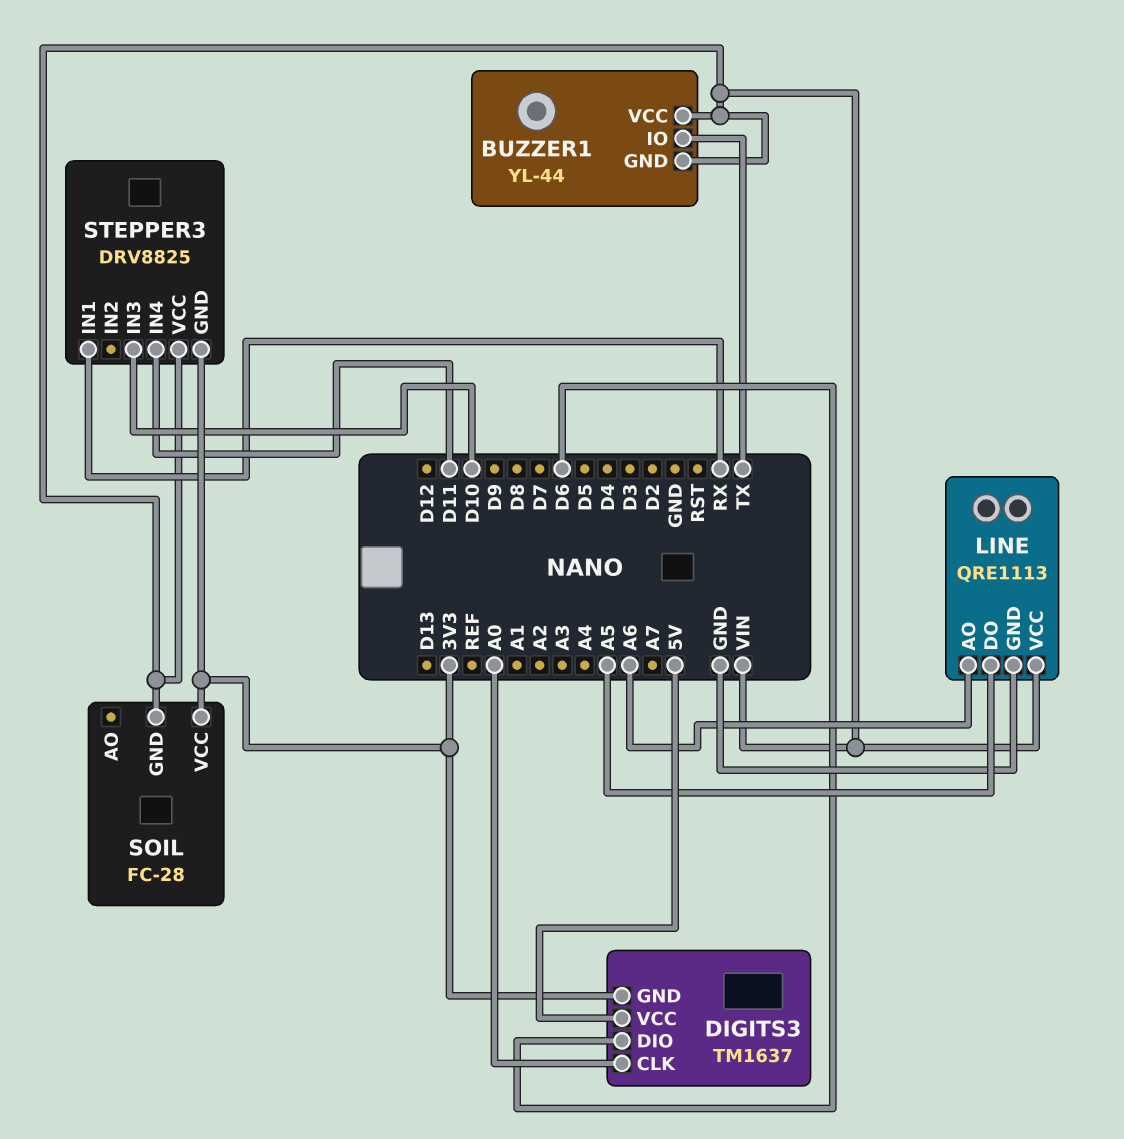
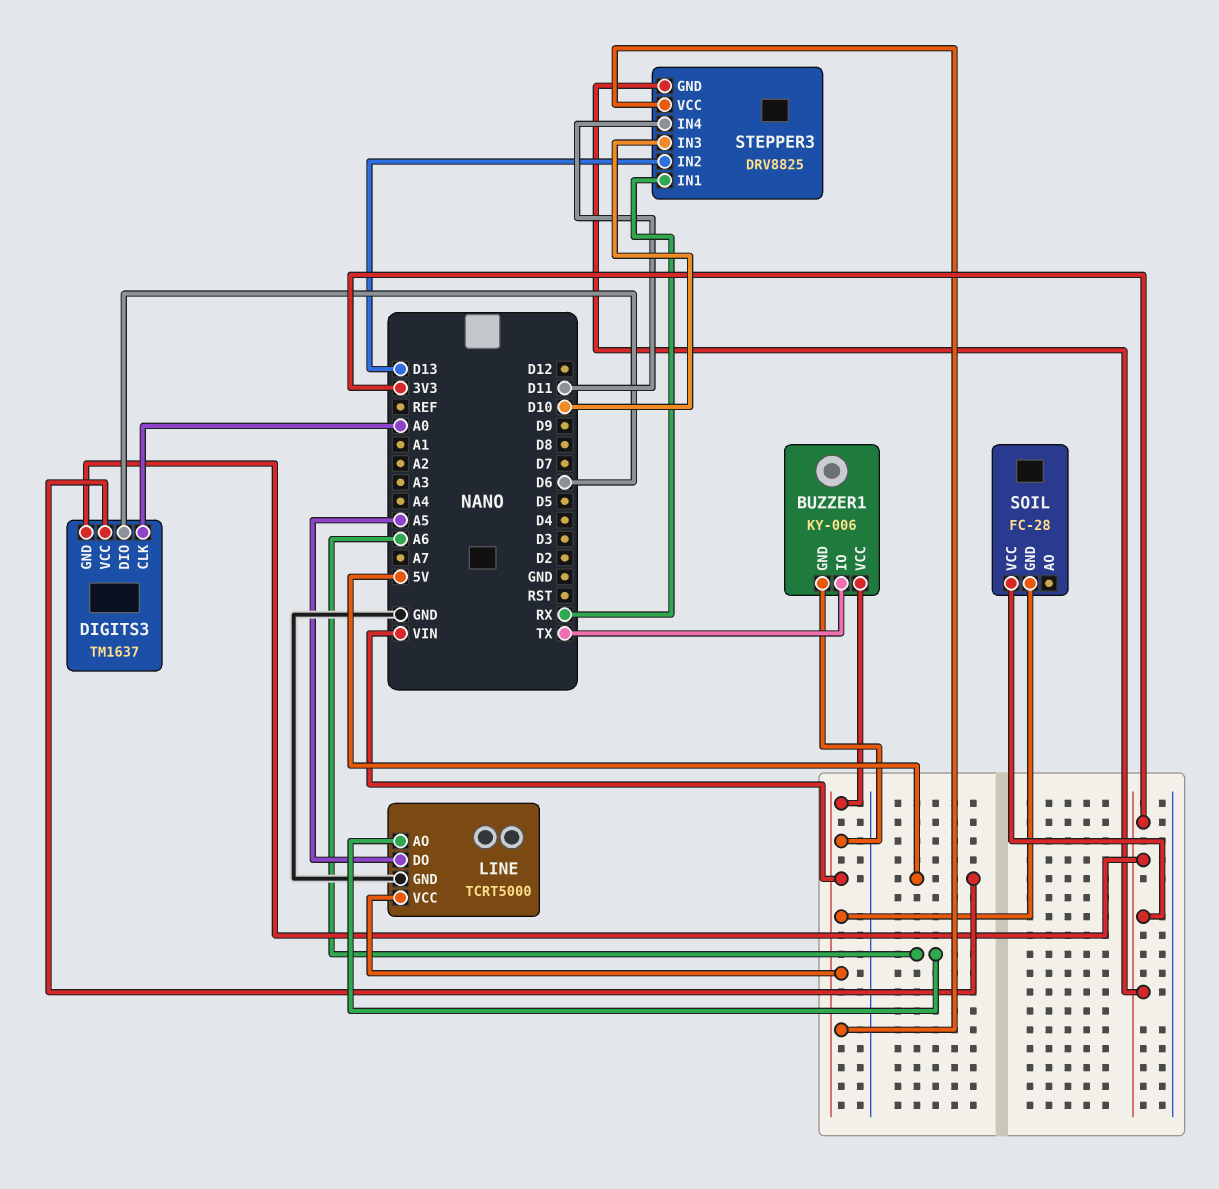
BUZZER1: YL-44 -> KY-006
LINE: QRE1113 -> TCRT5000
STEPPER3 pin IN2: none -> D13

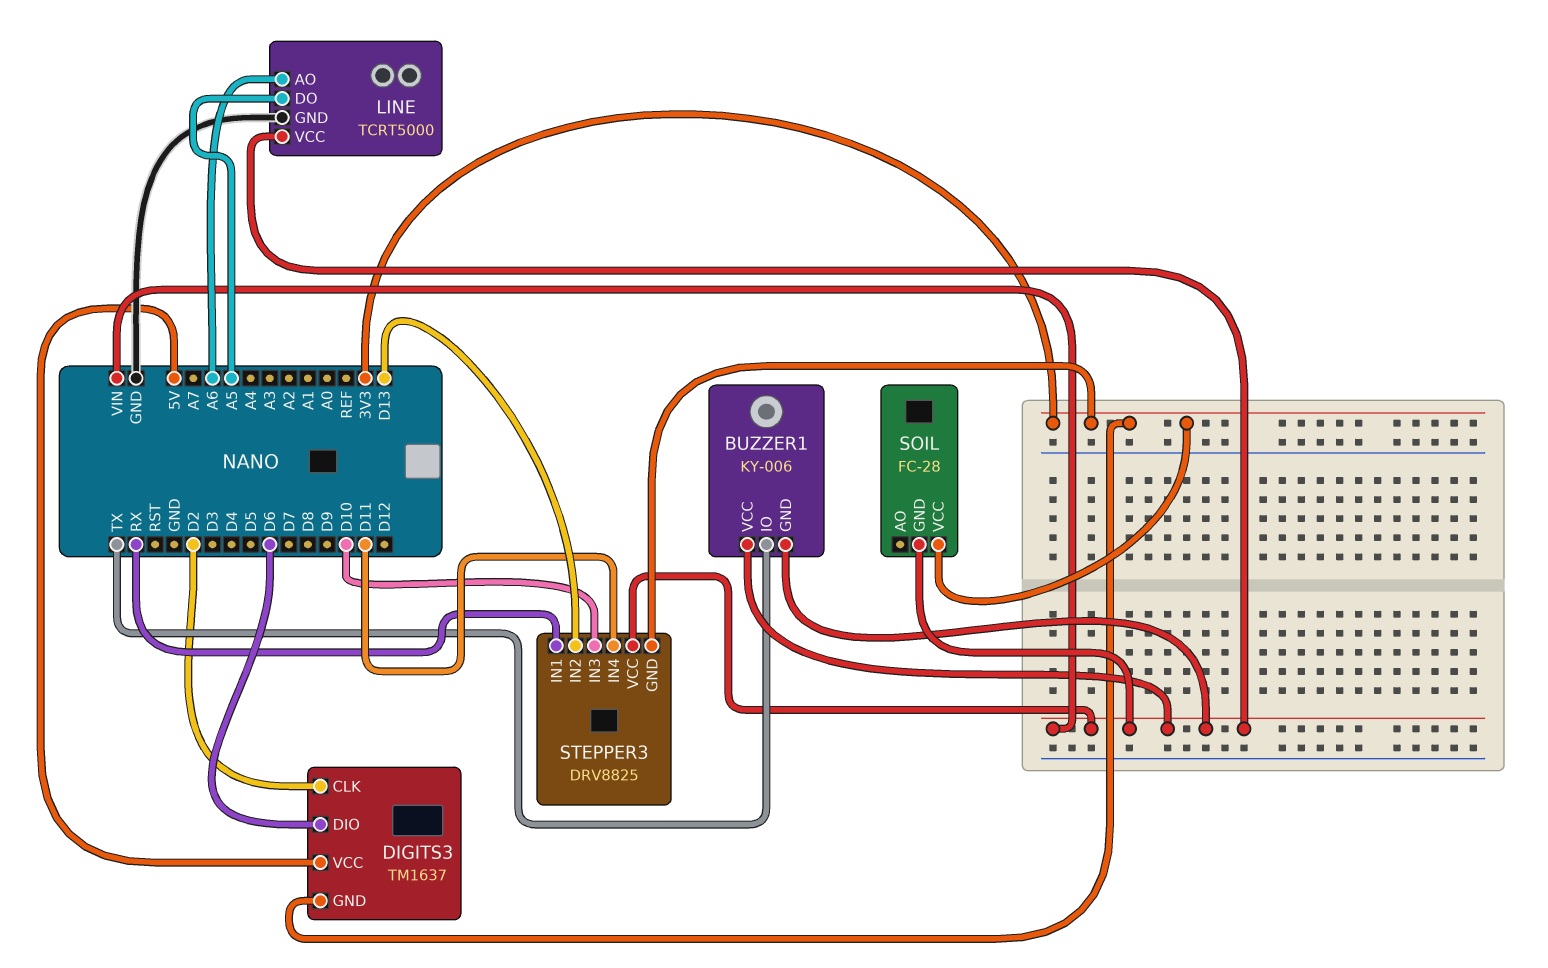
DIGITS3 pin CLK: A0 -> D2

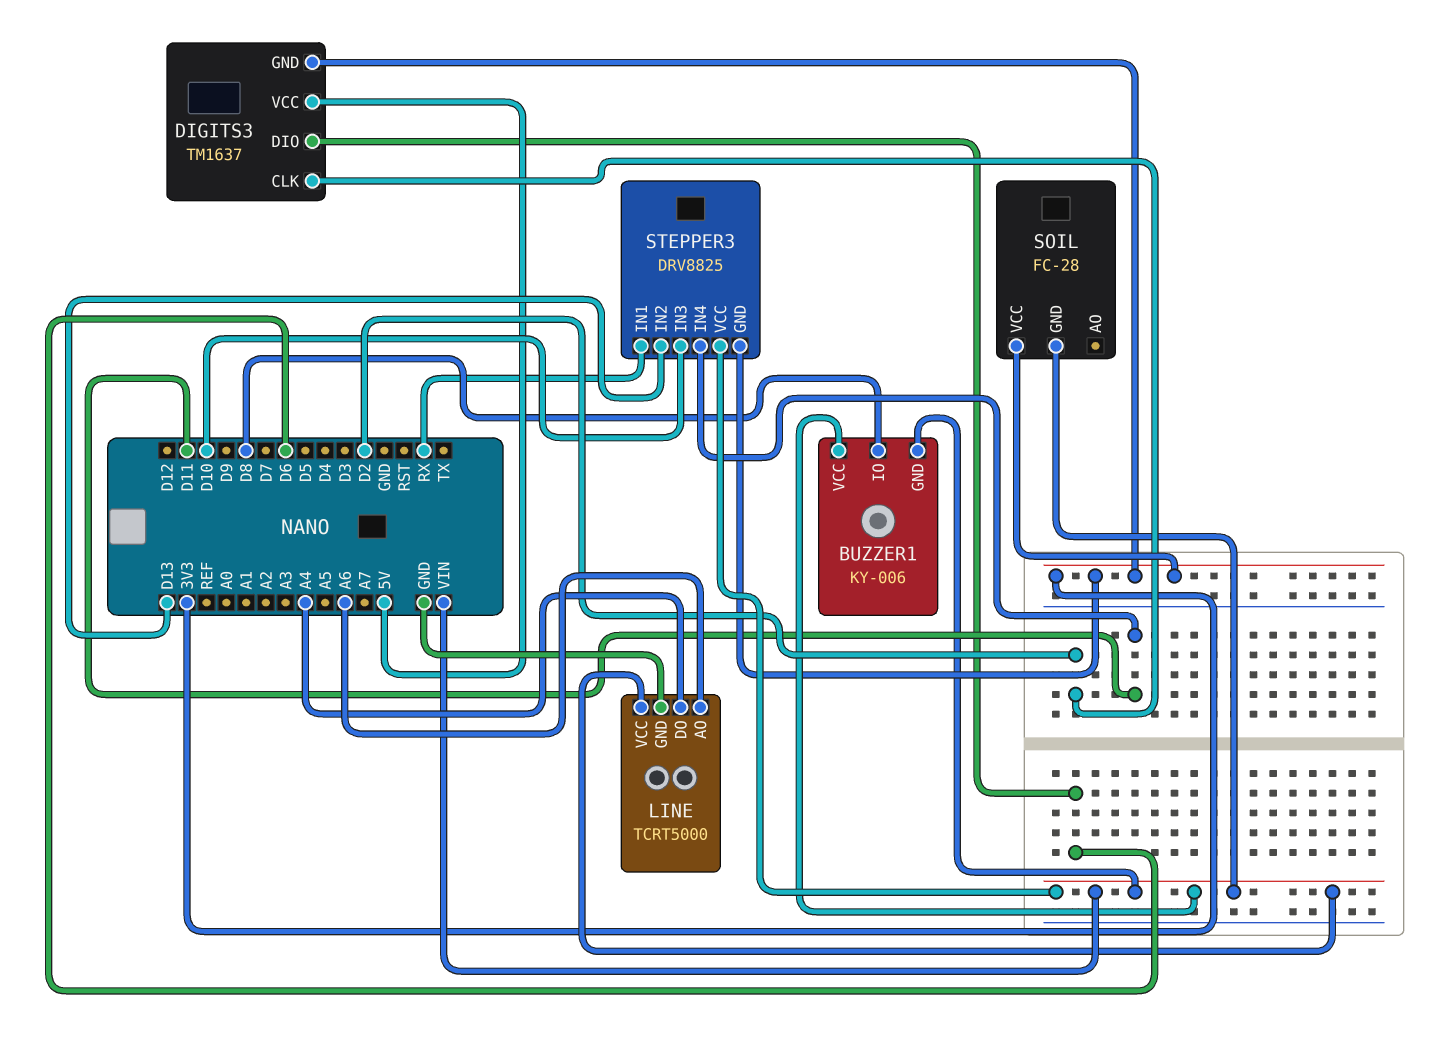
BUZZER1 pin IO: TX -> D8
LINE pin DO: A5 -> A4

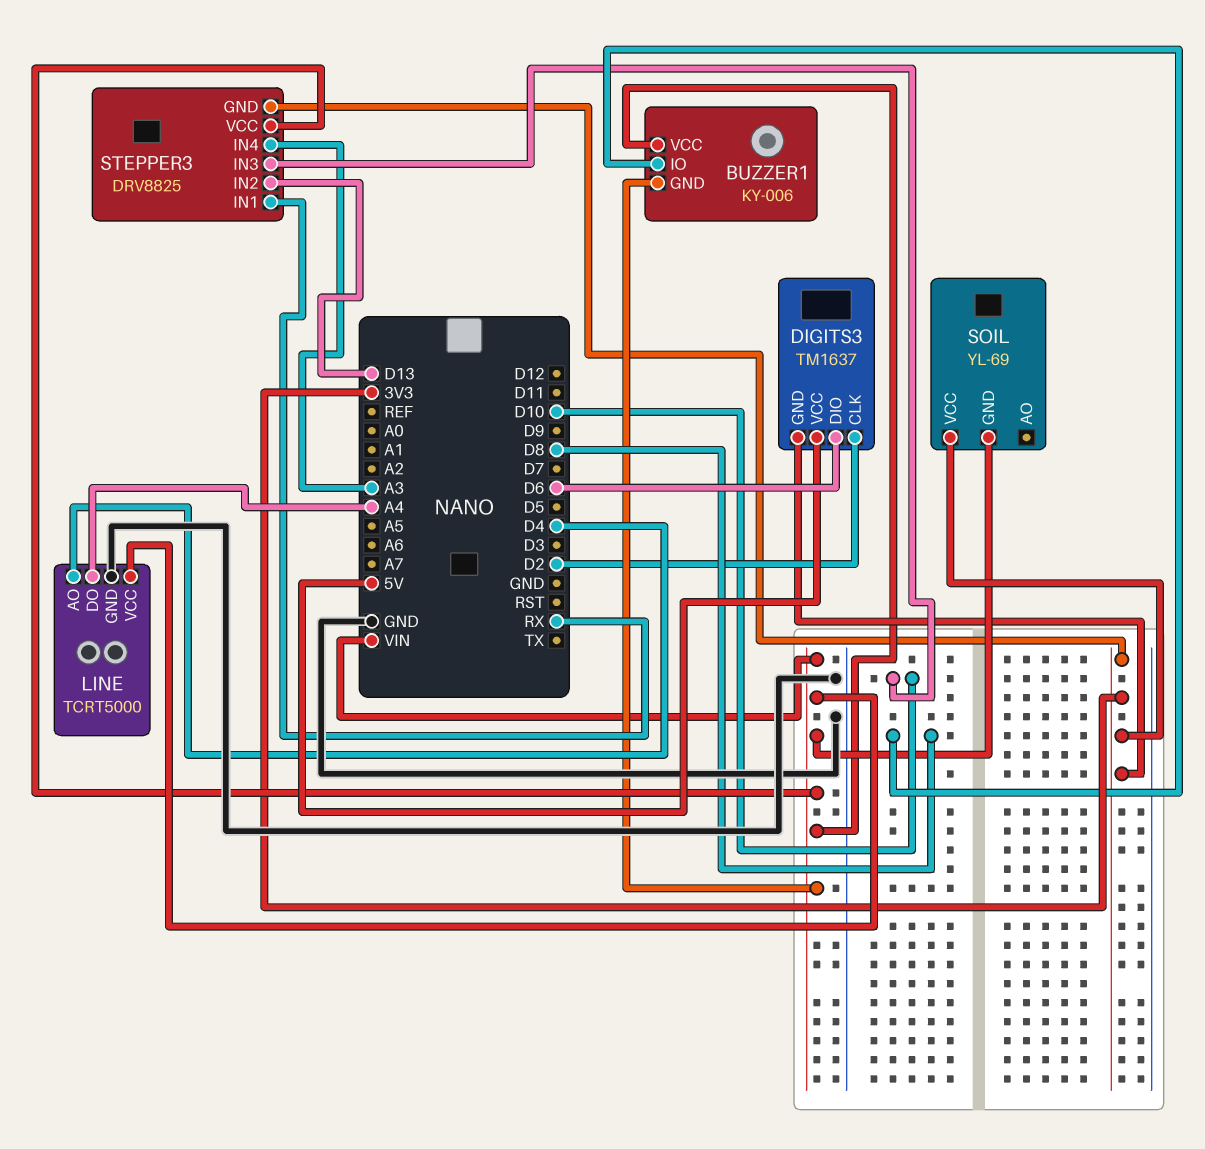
LINE pin AO: A6 -> D4
SOIL: FC-28 -> YL-69
STEPPER3 pin IN4: D11 -> A3

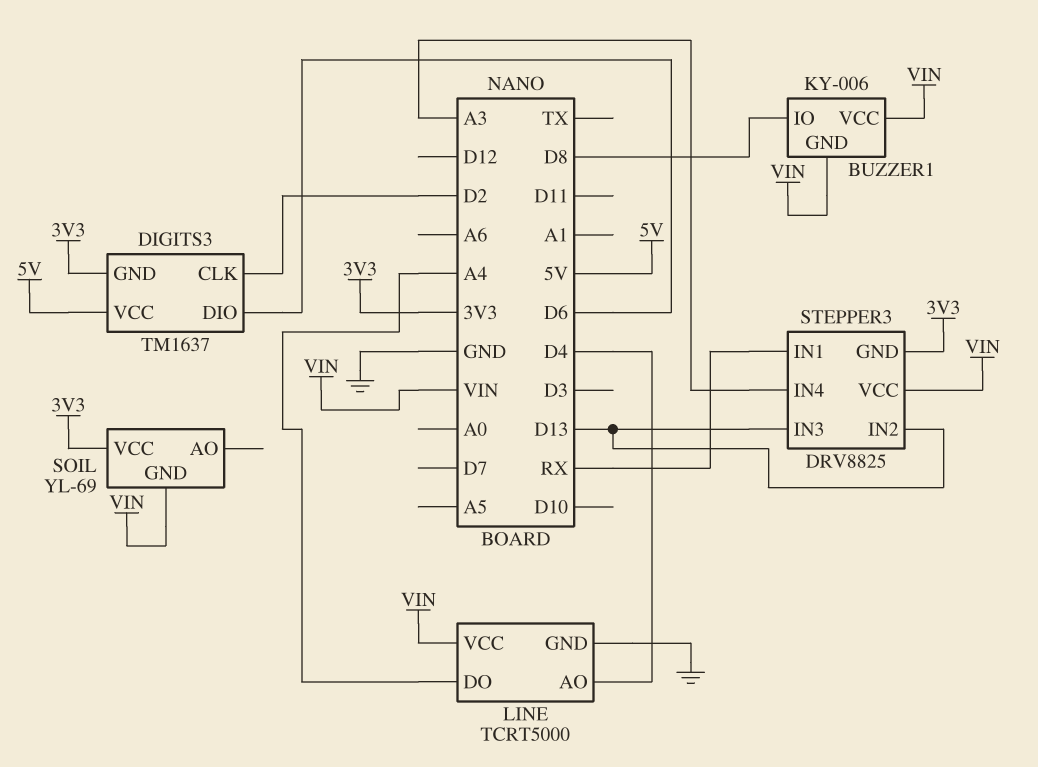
STEPPER3 pin IN3: D10 -> D13

